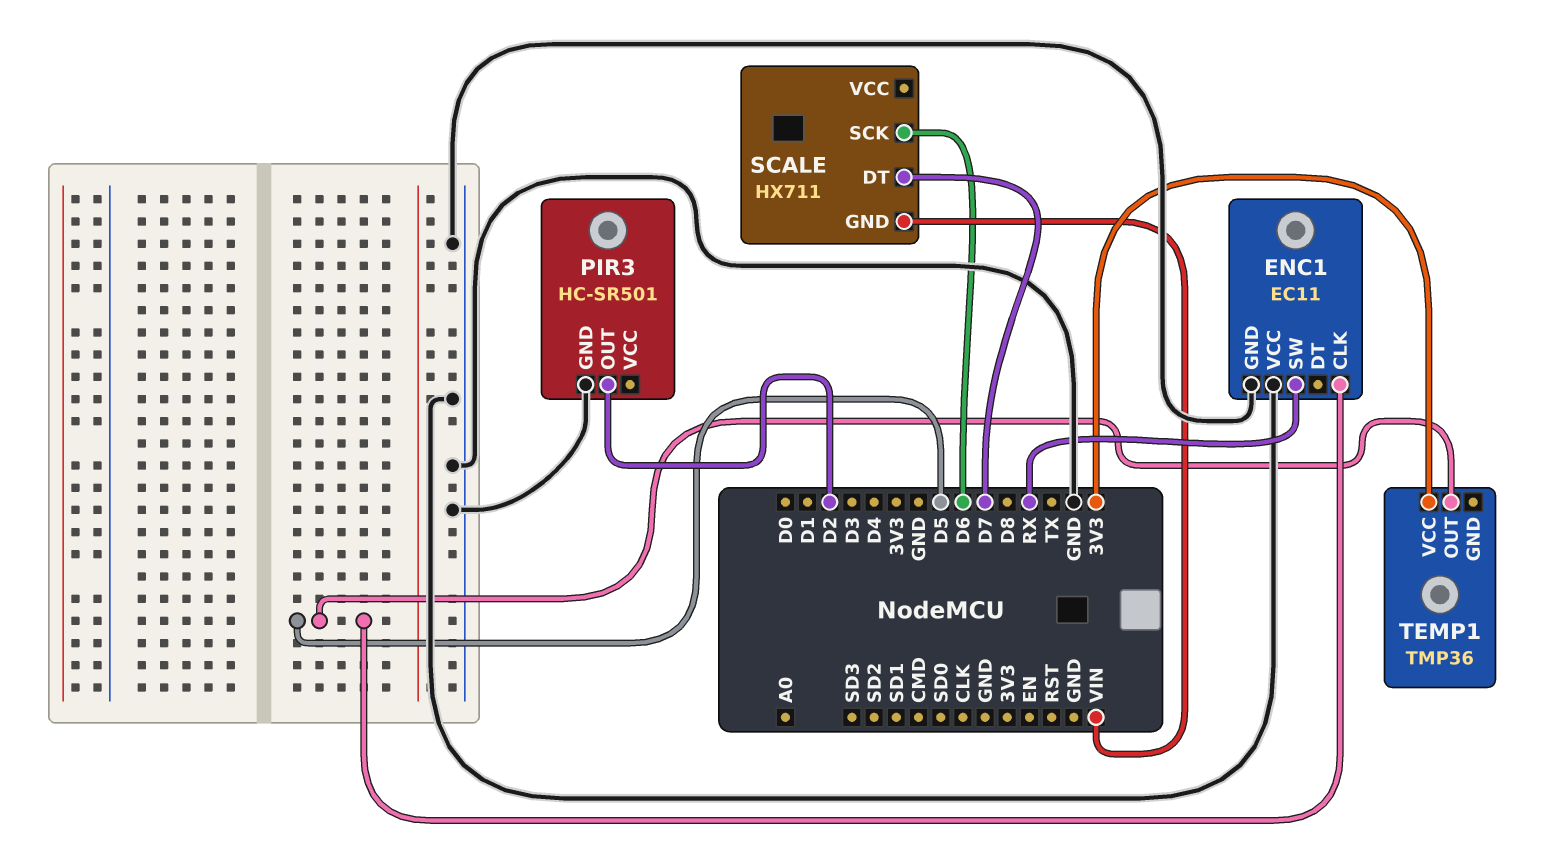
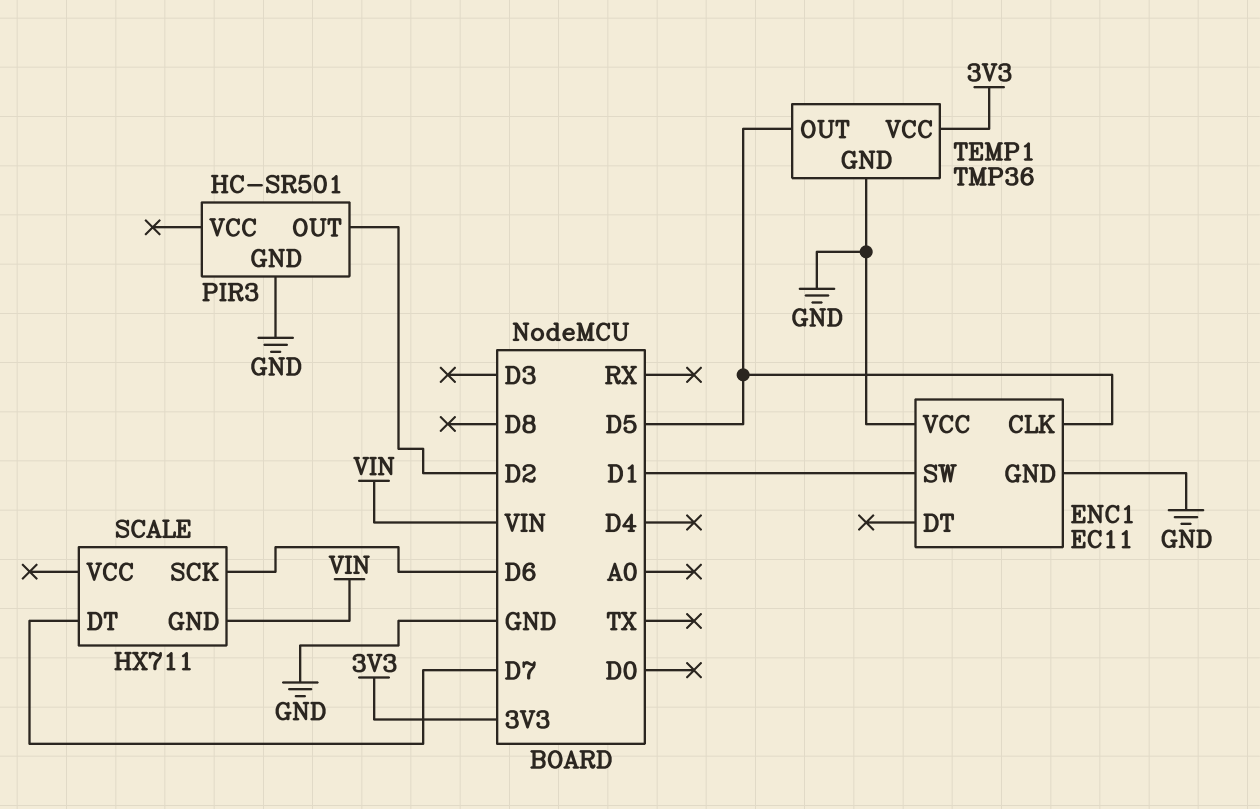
ENC1 pin SW: RX -> D1
TEMP1 pin GND: none -> GND

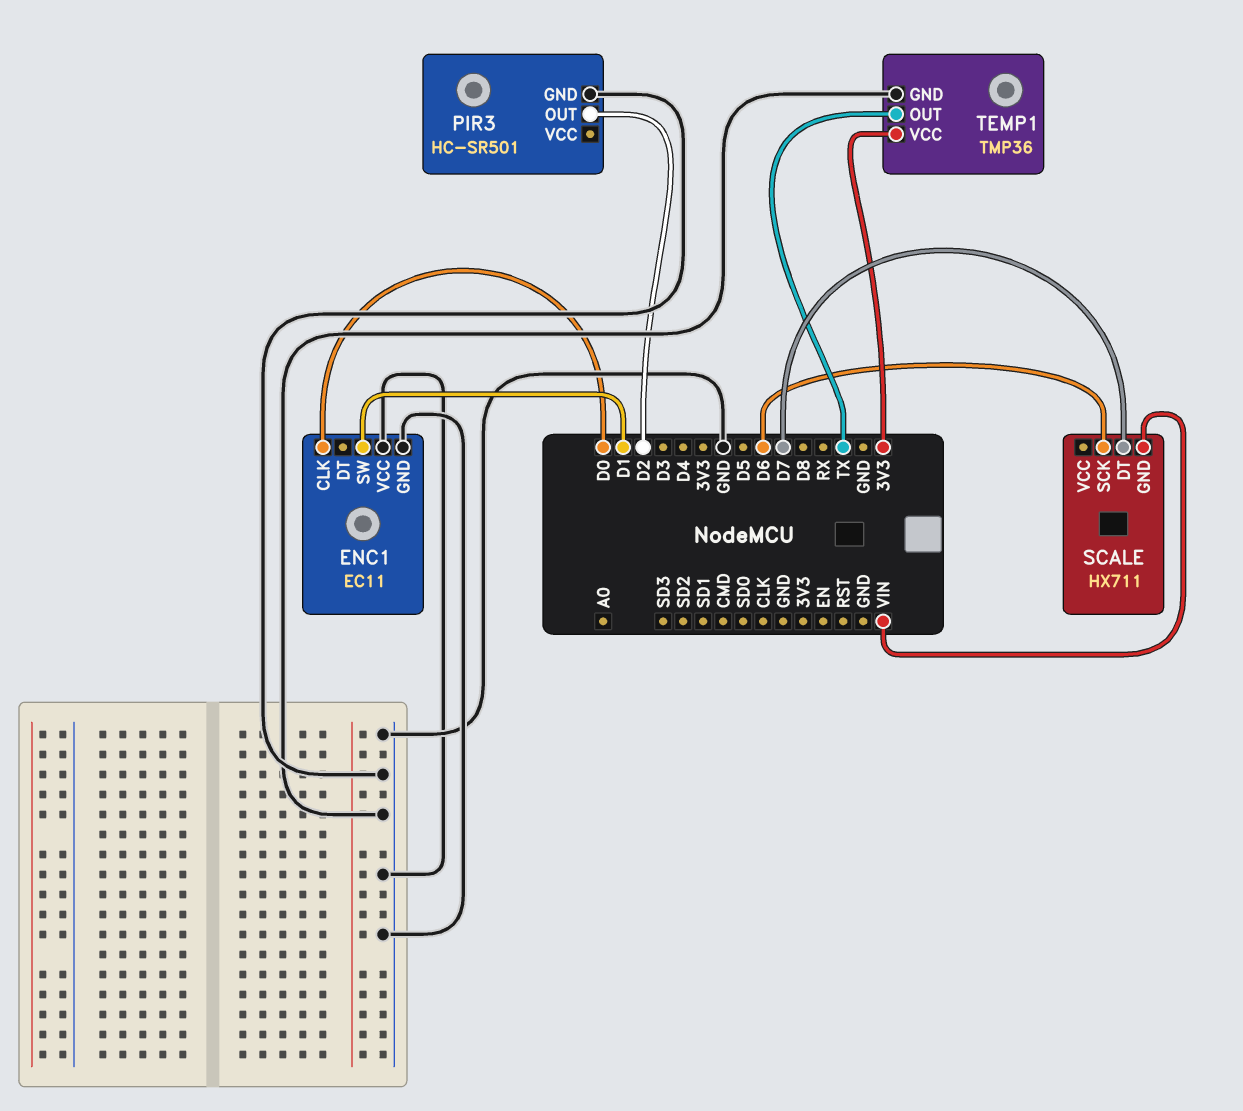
ENC1 pin CLK: D5 -> D0
TEMP1 pin OUT: D5 -> TX

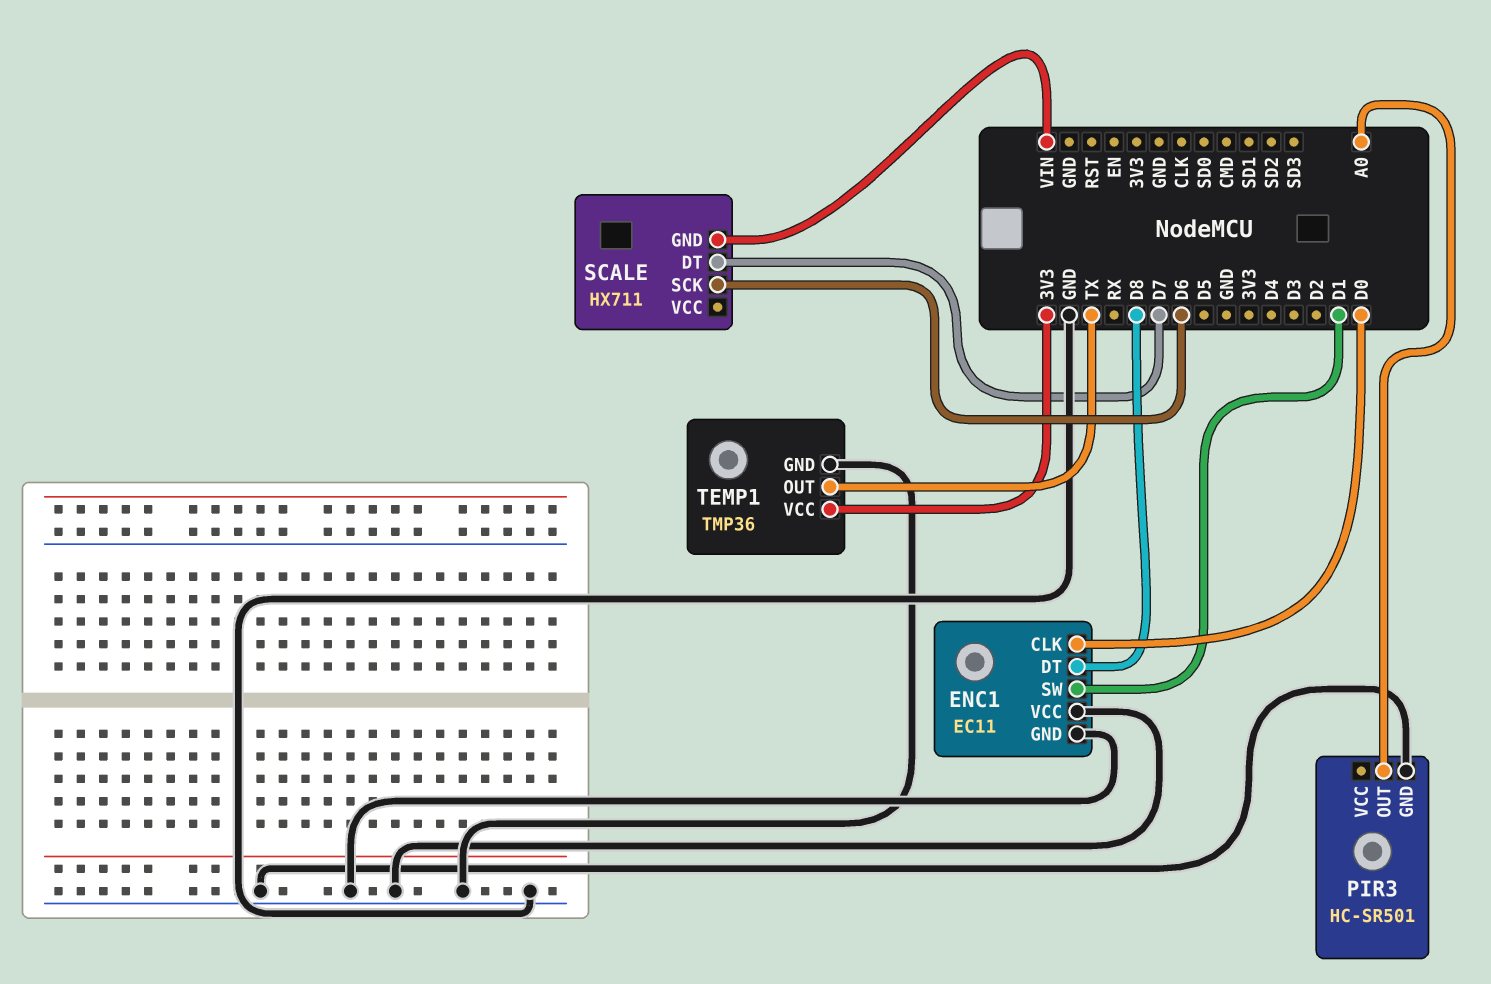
ENC1 pin DT: none -> D8
PIR3 pin OUT: D2 -> A0

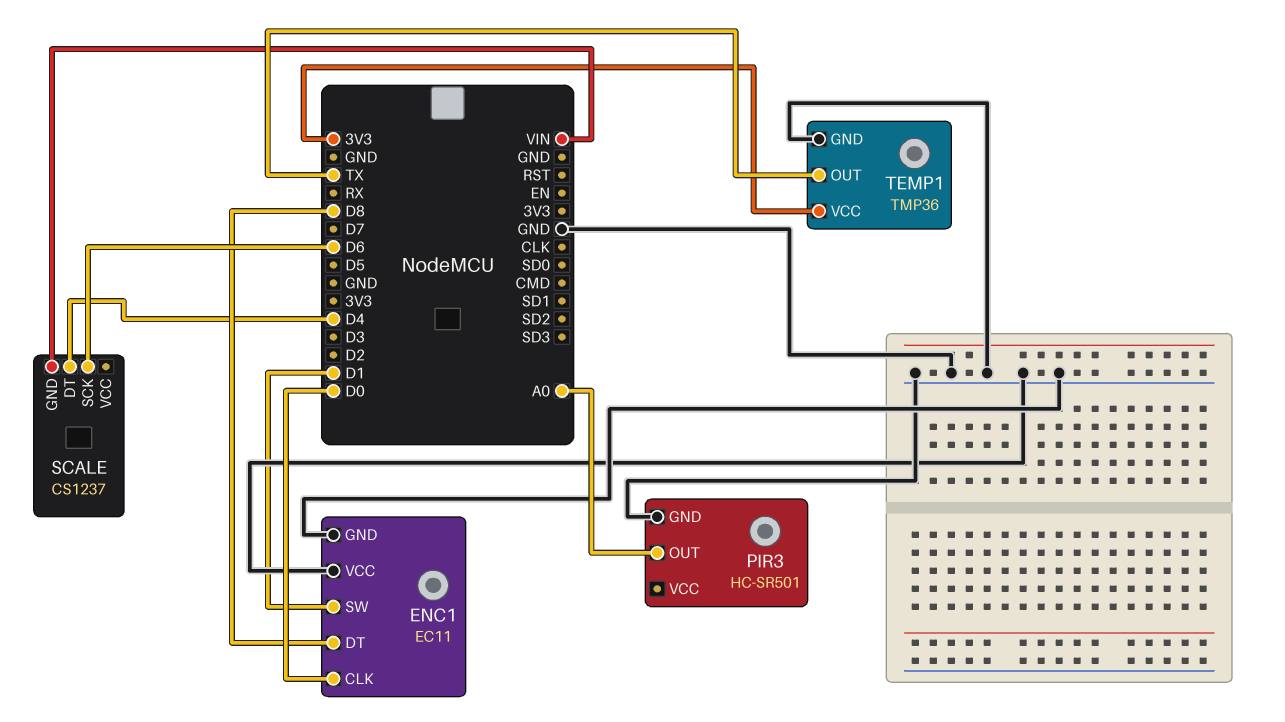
SCALE: HX711 -> CS1237
SCALE pin DT: D7 -> D4

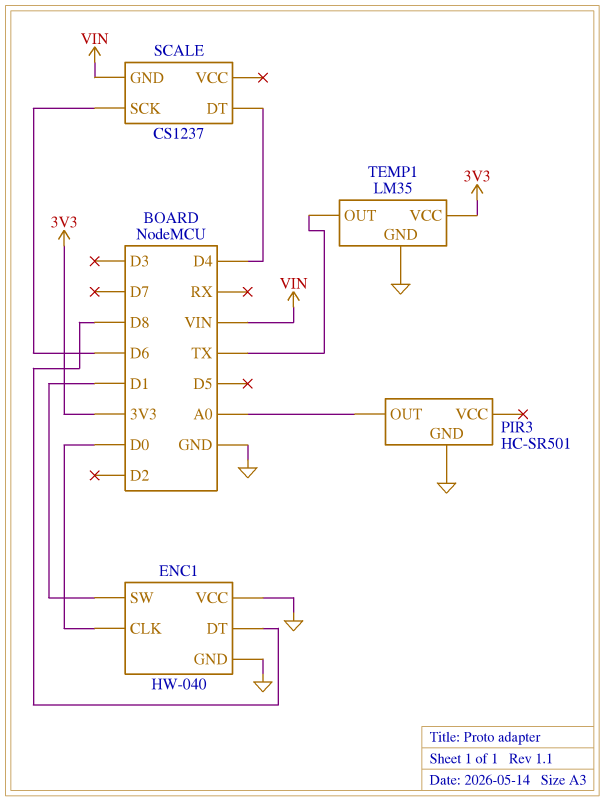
ENC1: EC11 -> HW-040
TEMP1: TMP36 -> LM35

